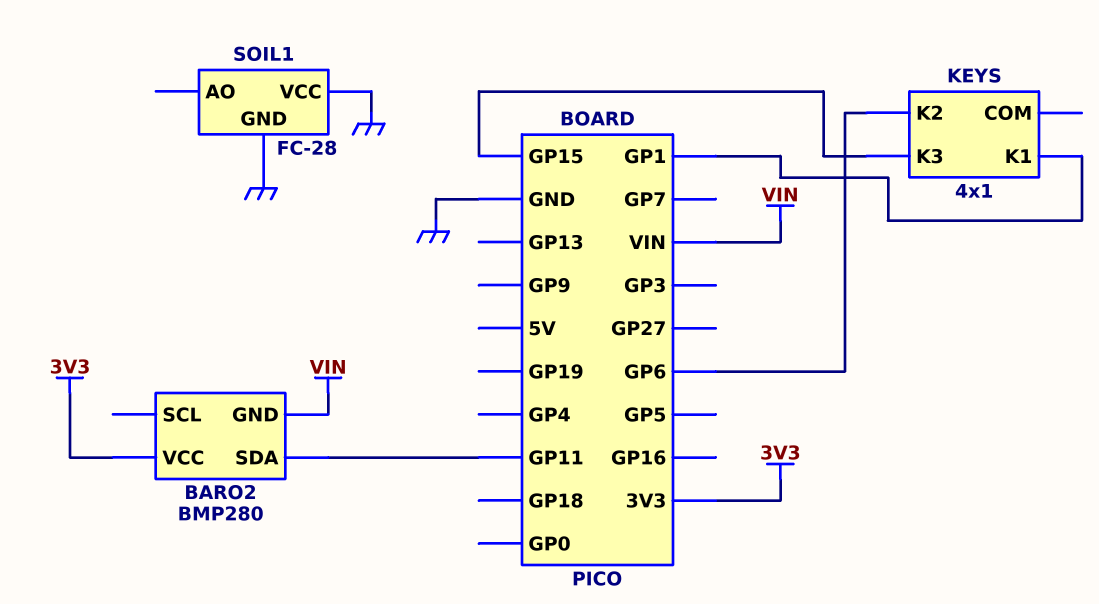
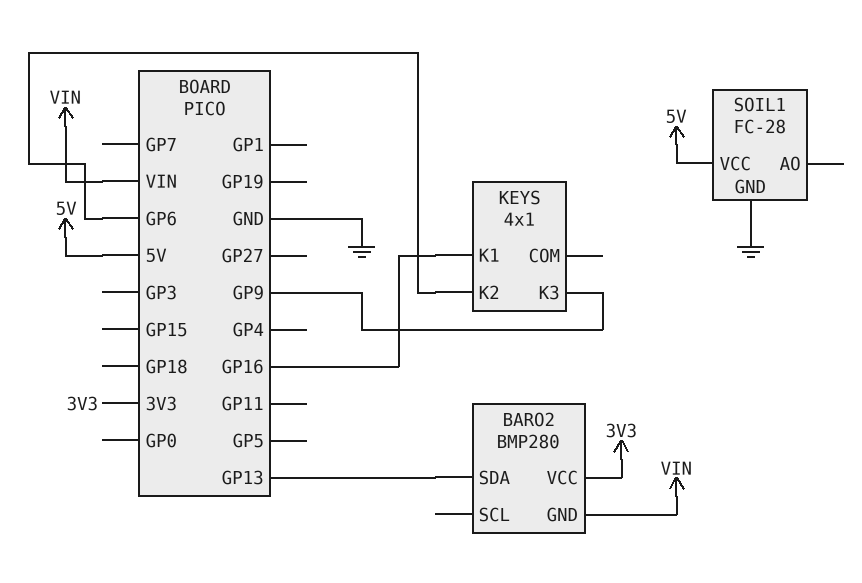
BARO2 pin SDA: GP11 -> GP13
KEYS pin K1: GP1 -> GP16
KEYS pin K3: GP15 -> GP9
SOIL1 pin VCC: GND -> 5V

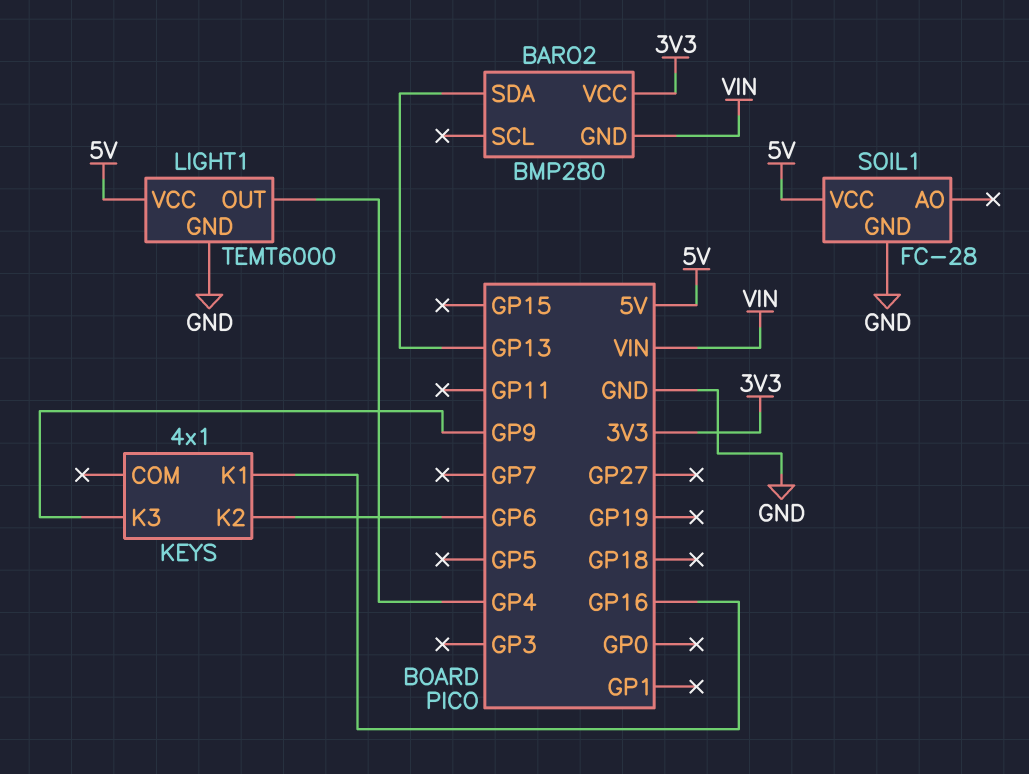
LIGHT1: none -> TEMT6000
LIGHT1 pin GND: none -> GND
LIGHT1 pin OUT: none -> GP4
LIGHT1 pin VCC: none -> 5V

